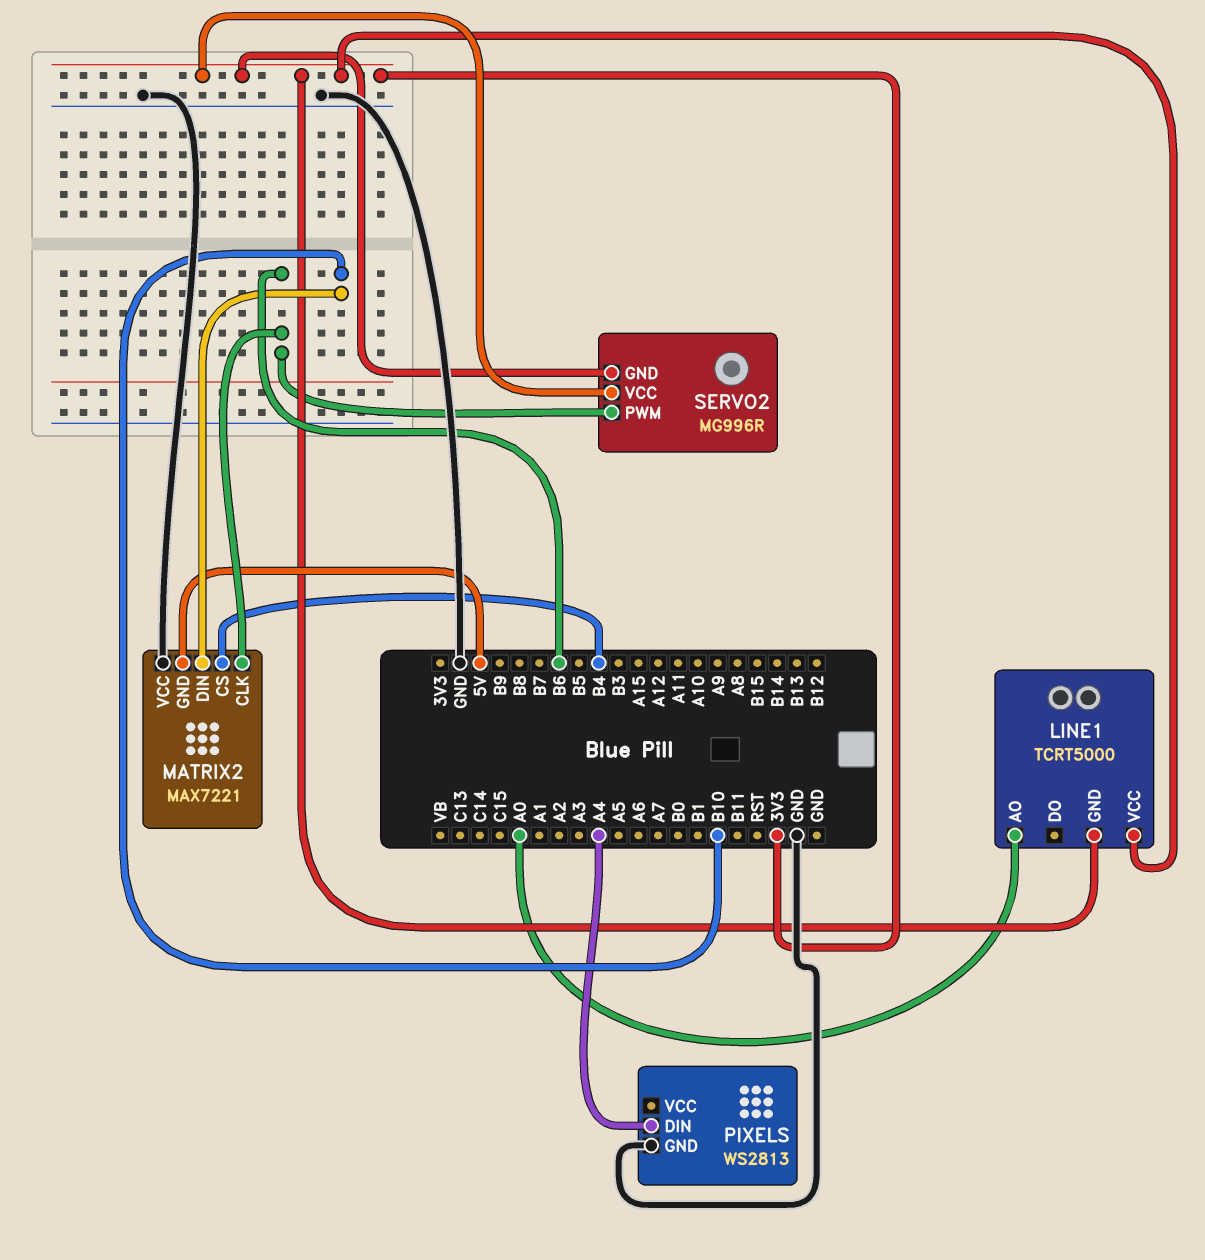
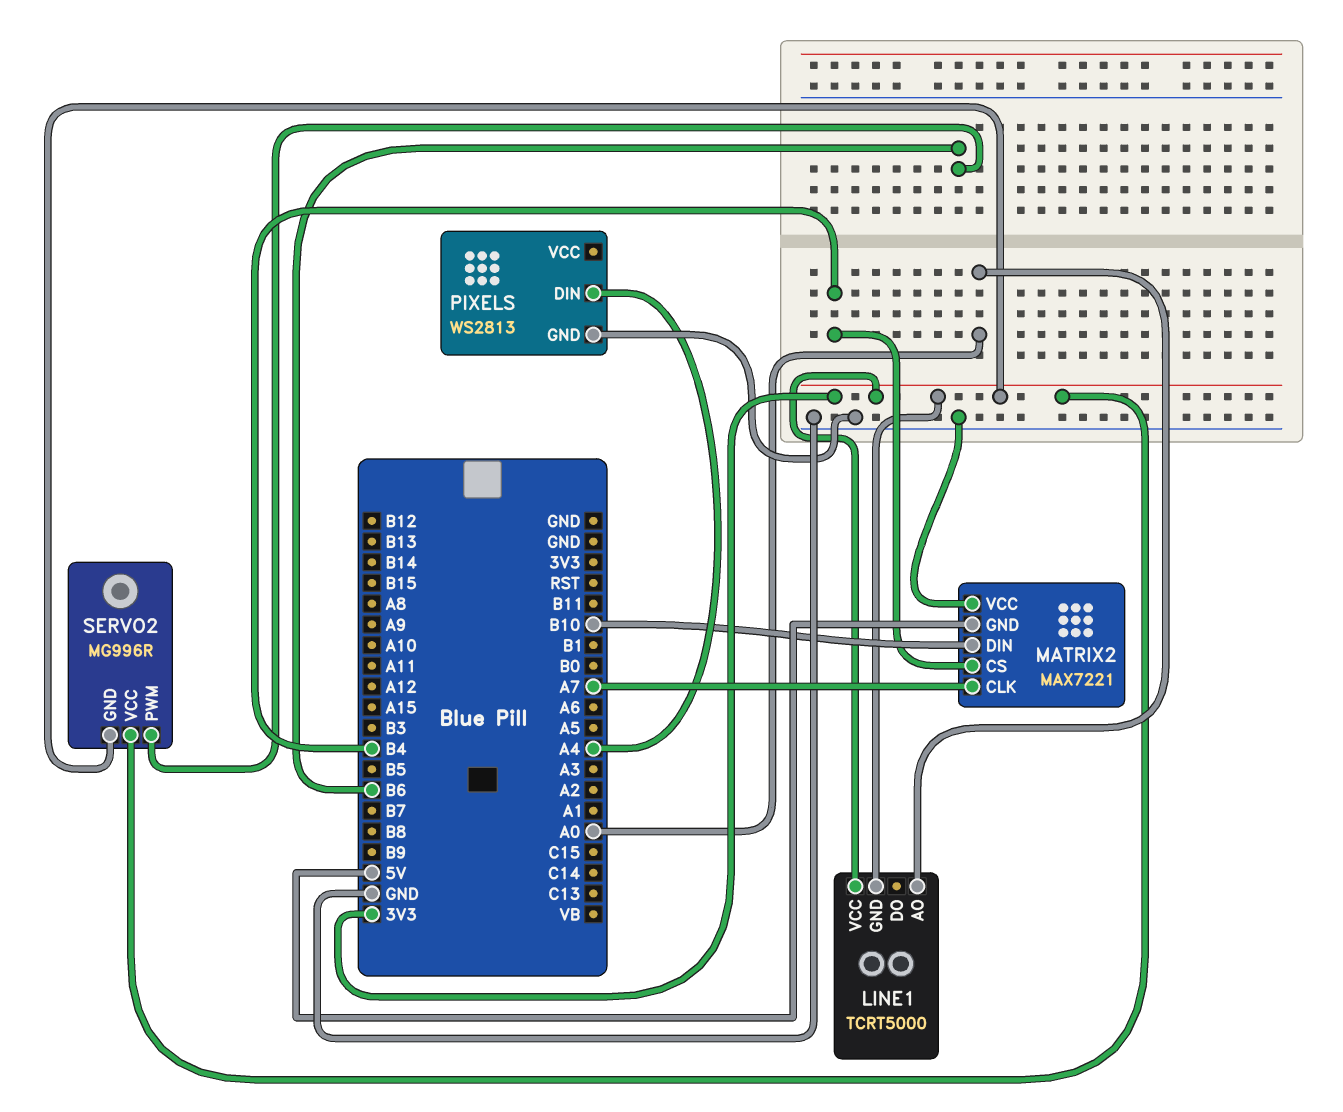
MATRIX2 pin CLK: B6 -> A7

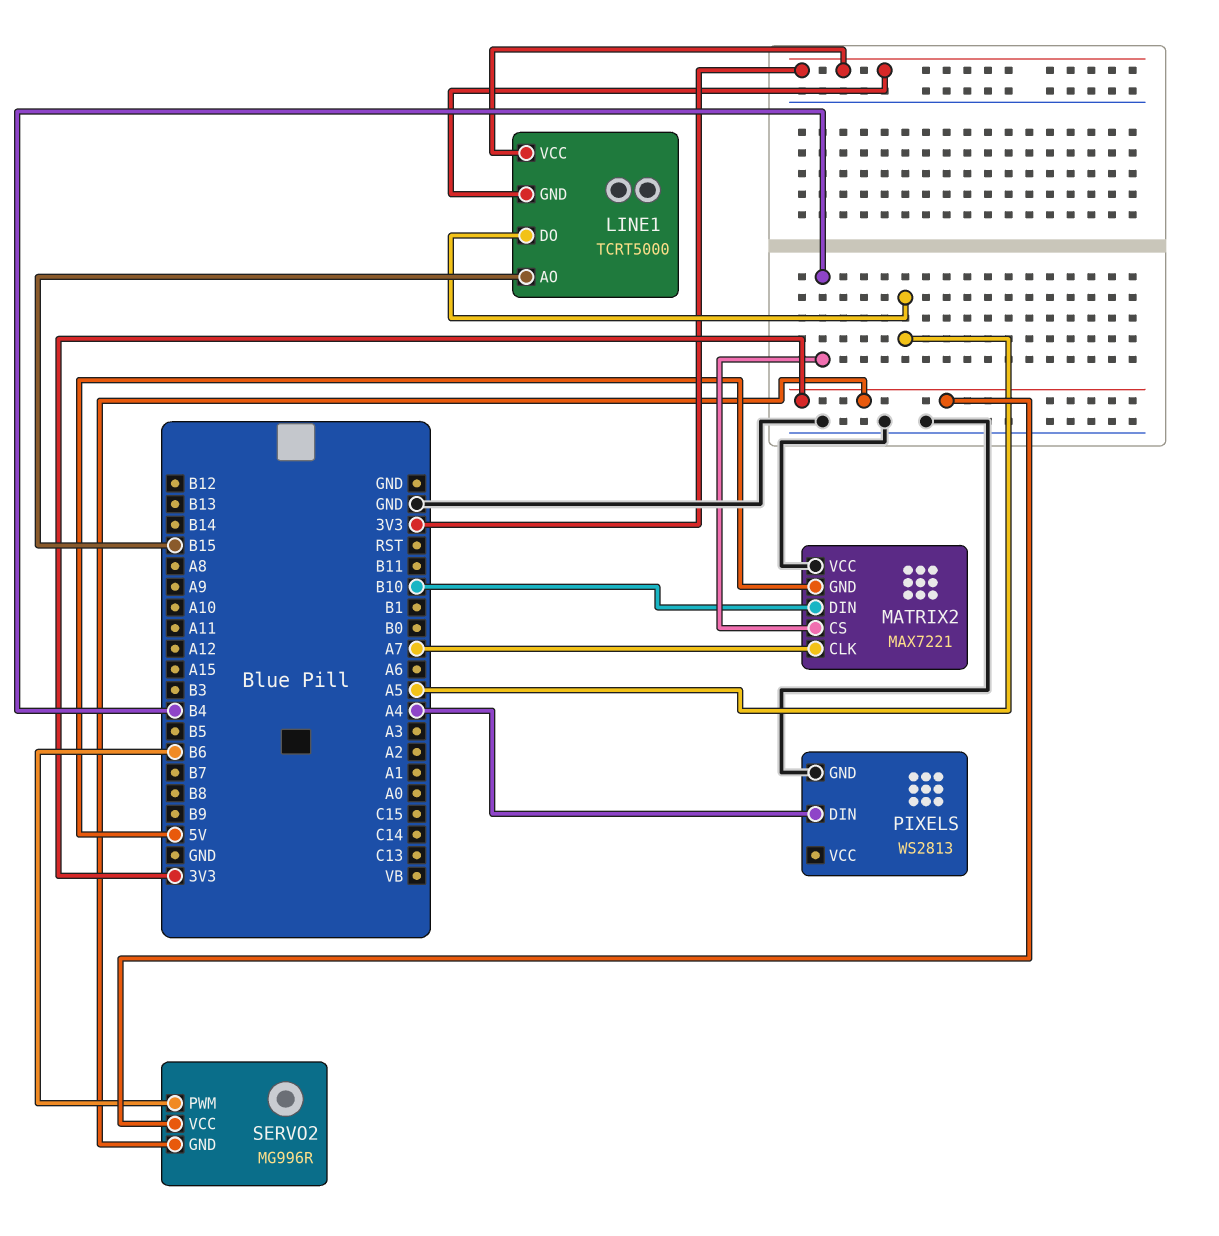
LINE1 pin AO: A0 -> B15
LINE1 pin DO: none -> A5

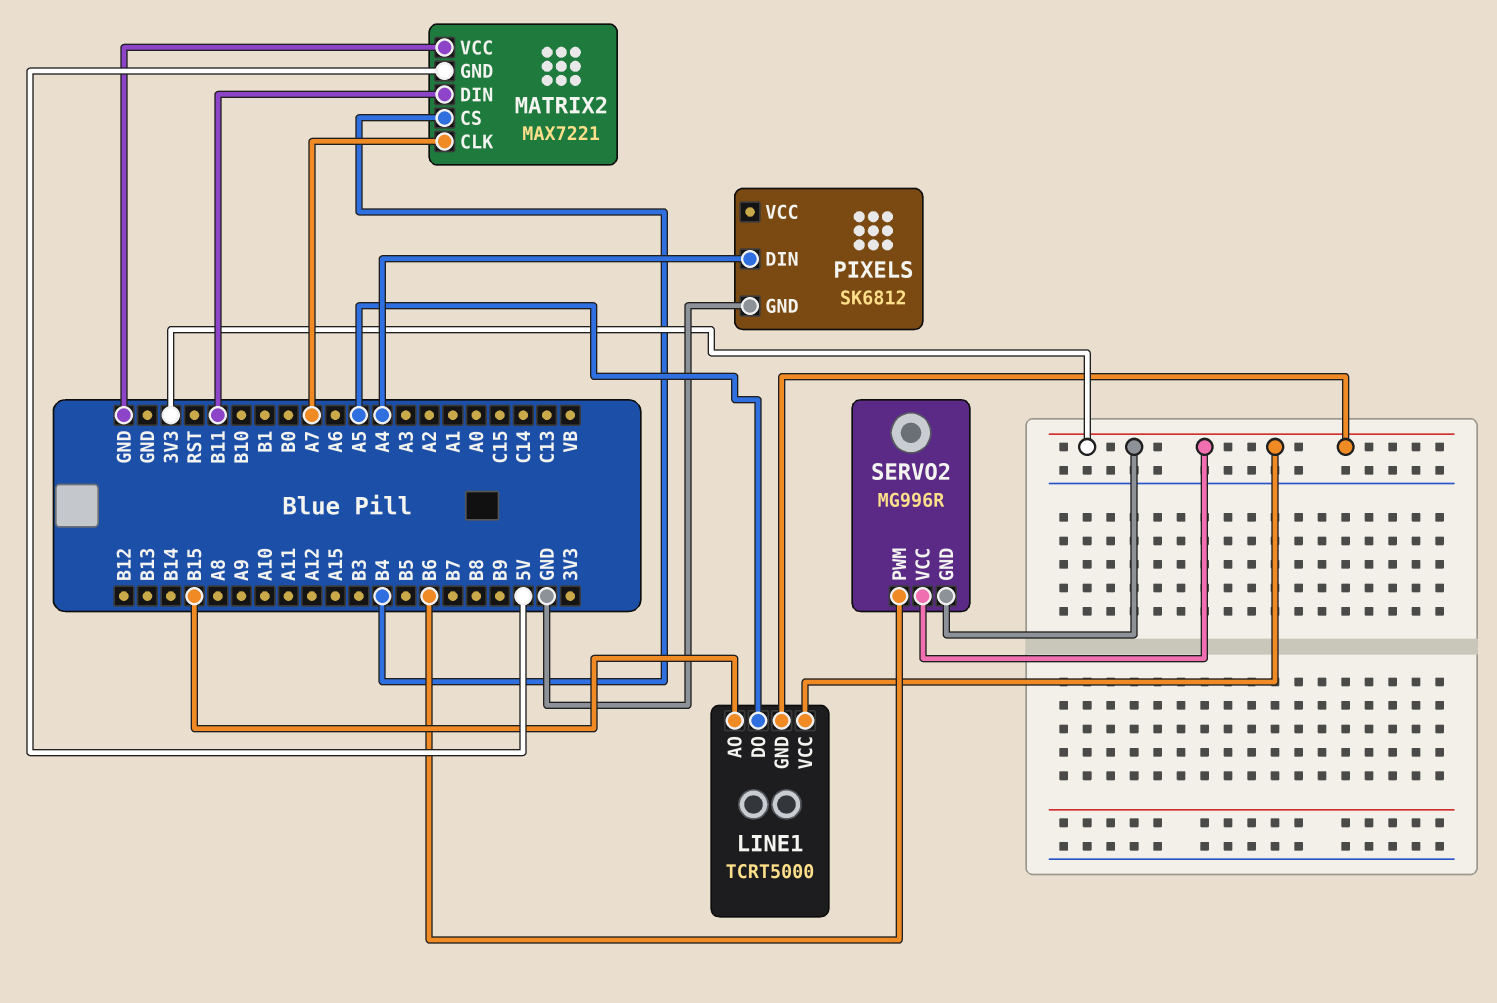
MATRIX2 pin DIN: B10 -> B11
PIXELS: WS2813 -> SK6812

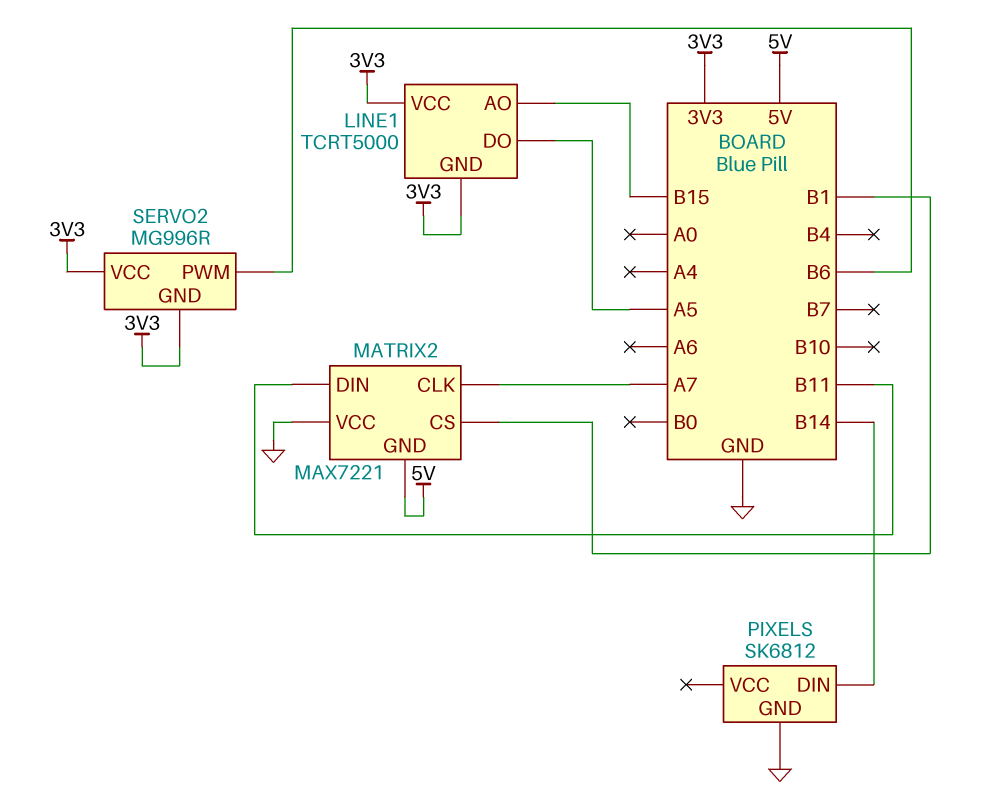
MATRIX2 pin CS: B4 -> B1
PIXELS pin DIN: A4 -> B14

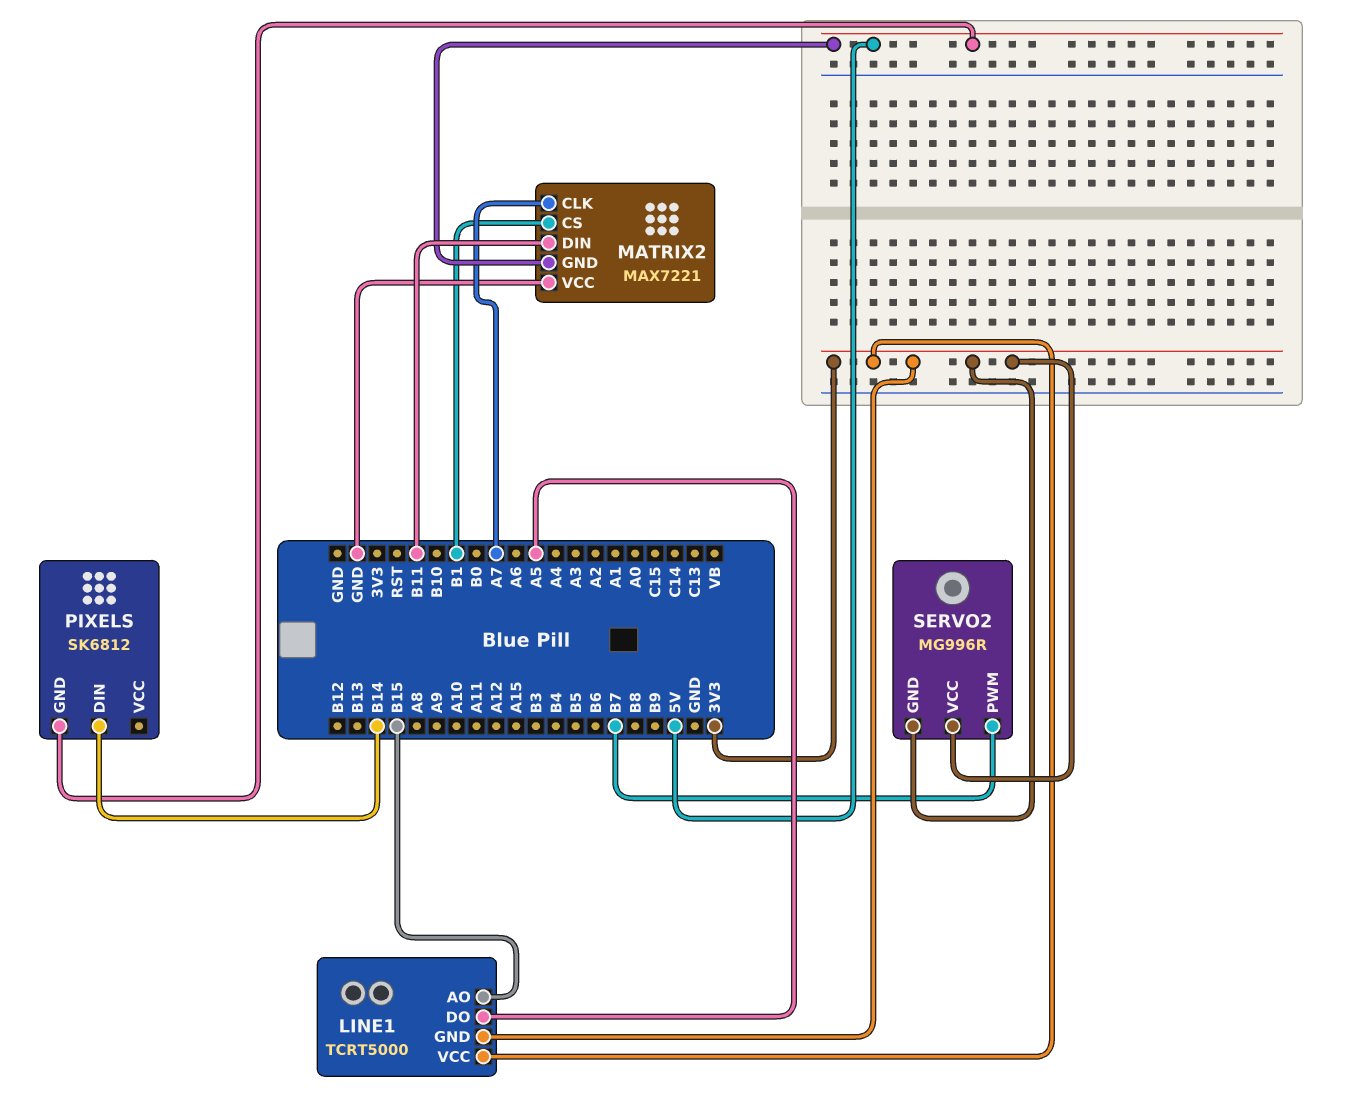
PIXELS pin GND: GND -> 5V
SERVO2 pin PWM: B6 -> B7

